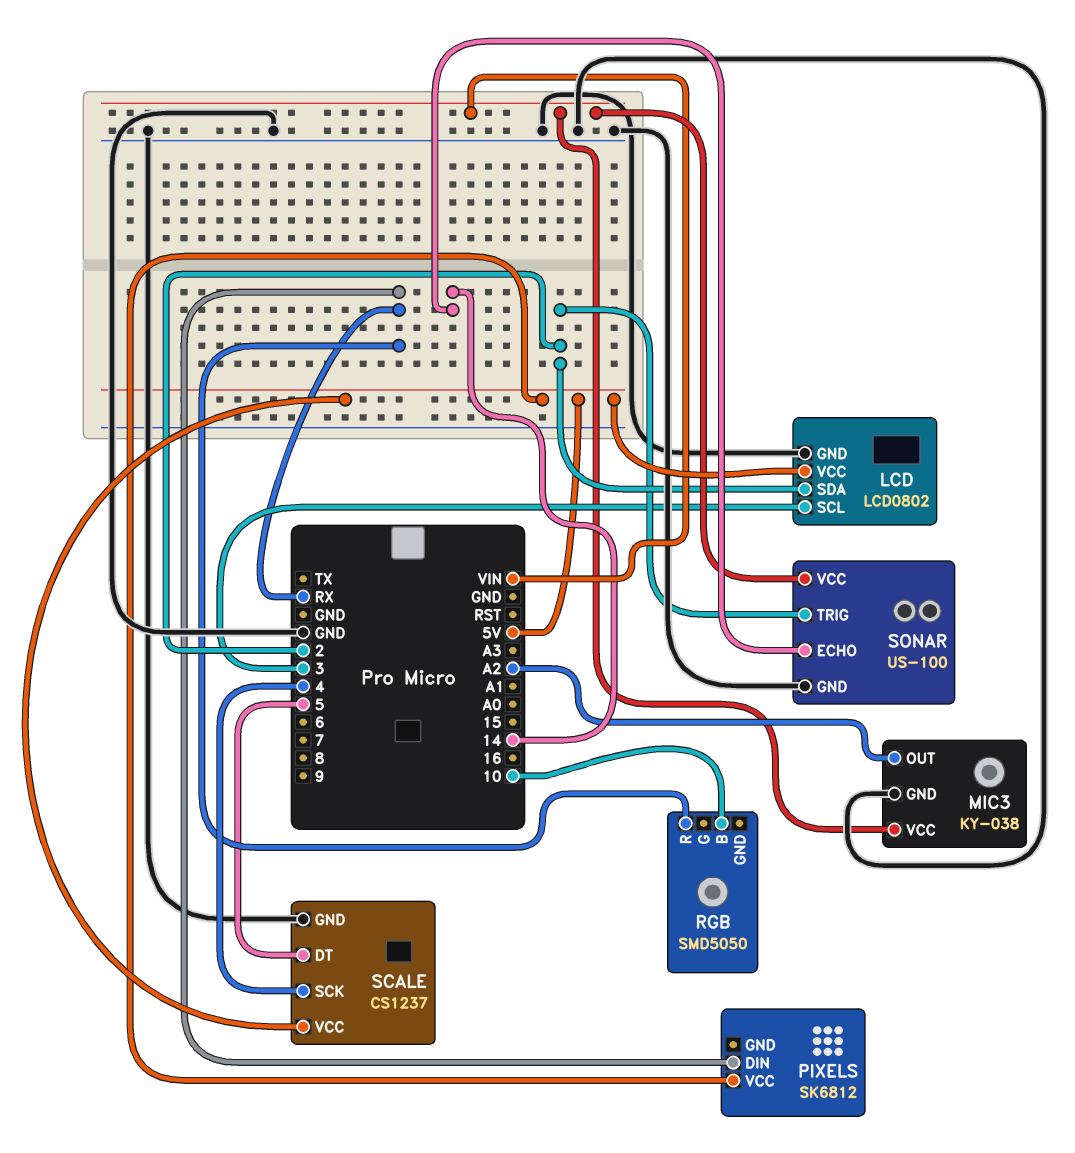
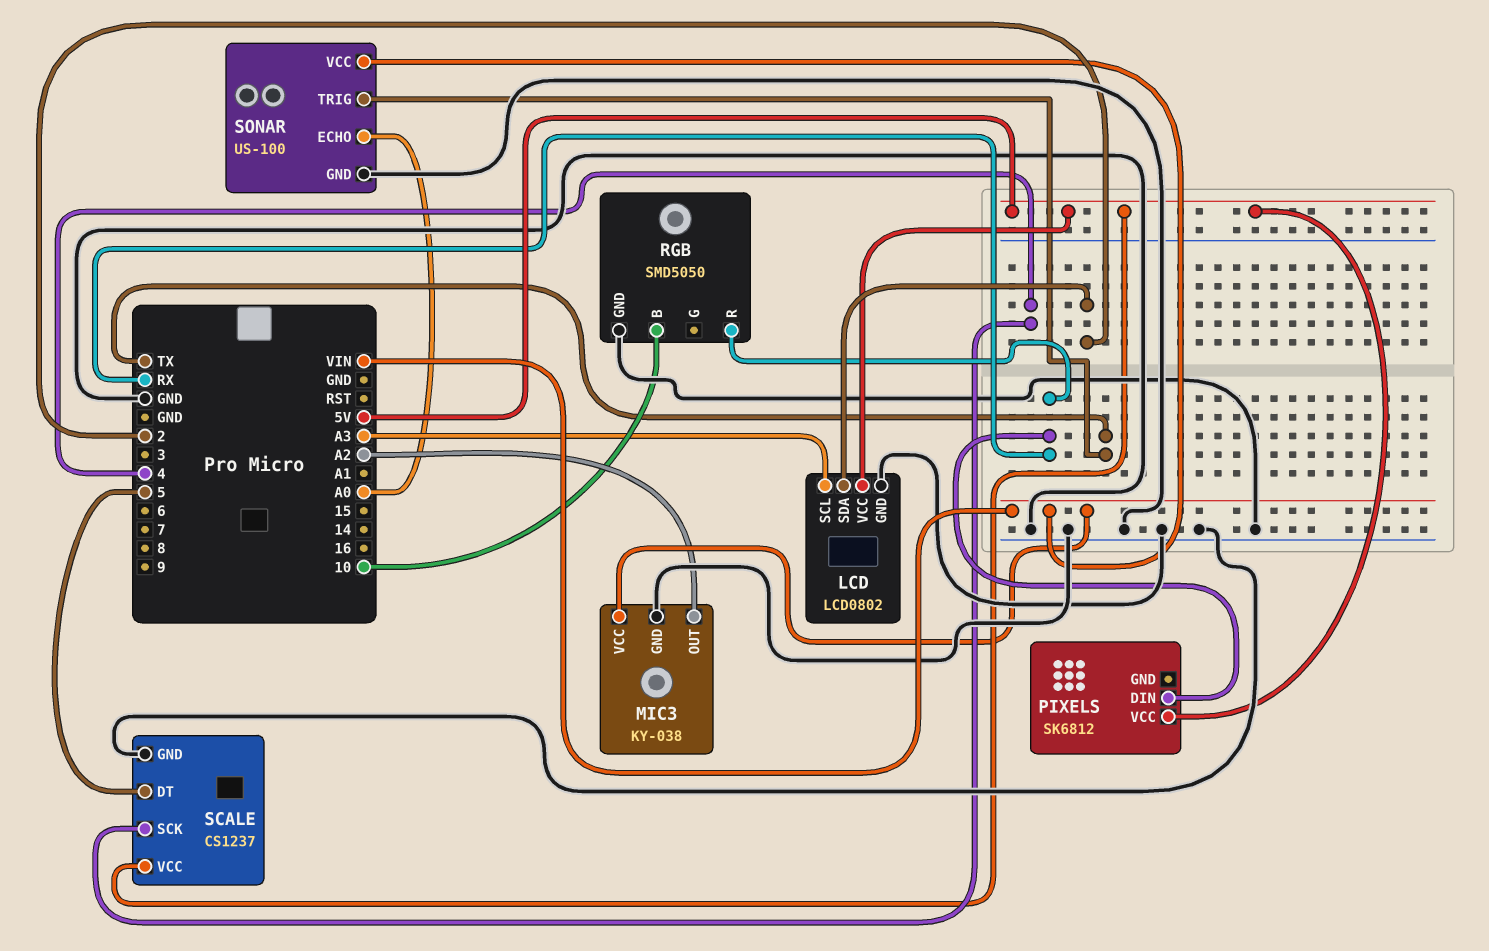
LCD pin SCL: 3 -> A3
RGB pin GND: none -> GND
SONAR pin ECHO: 14 -> A0
SONAR pin TRIG: 2 -> TX

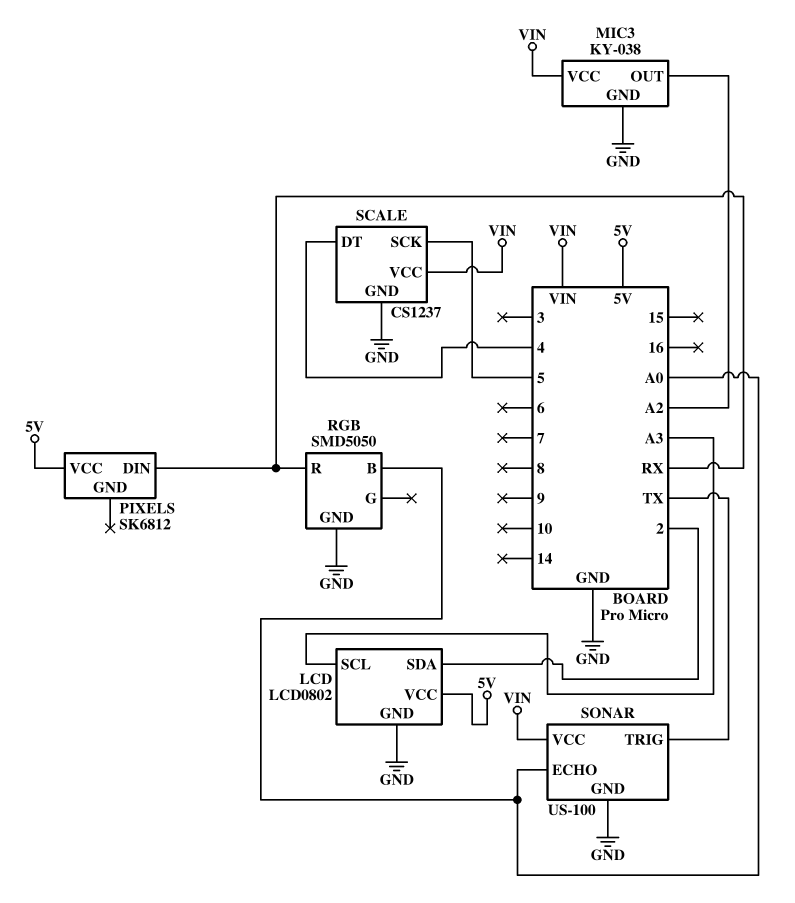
RGB pin B: 10 -> A0
SCALE pin DT: 5 -> 4
SCALE pin SCK: 4 -> 5
SCALE pin VCC: 5V -> VIN

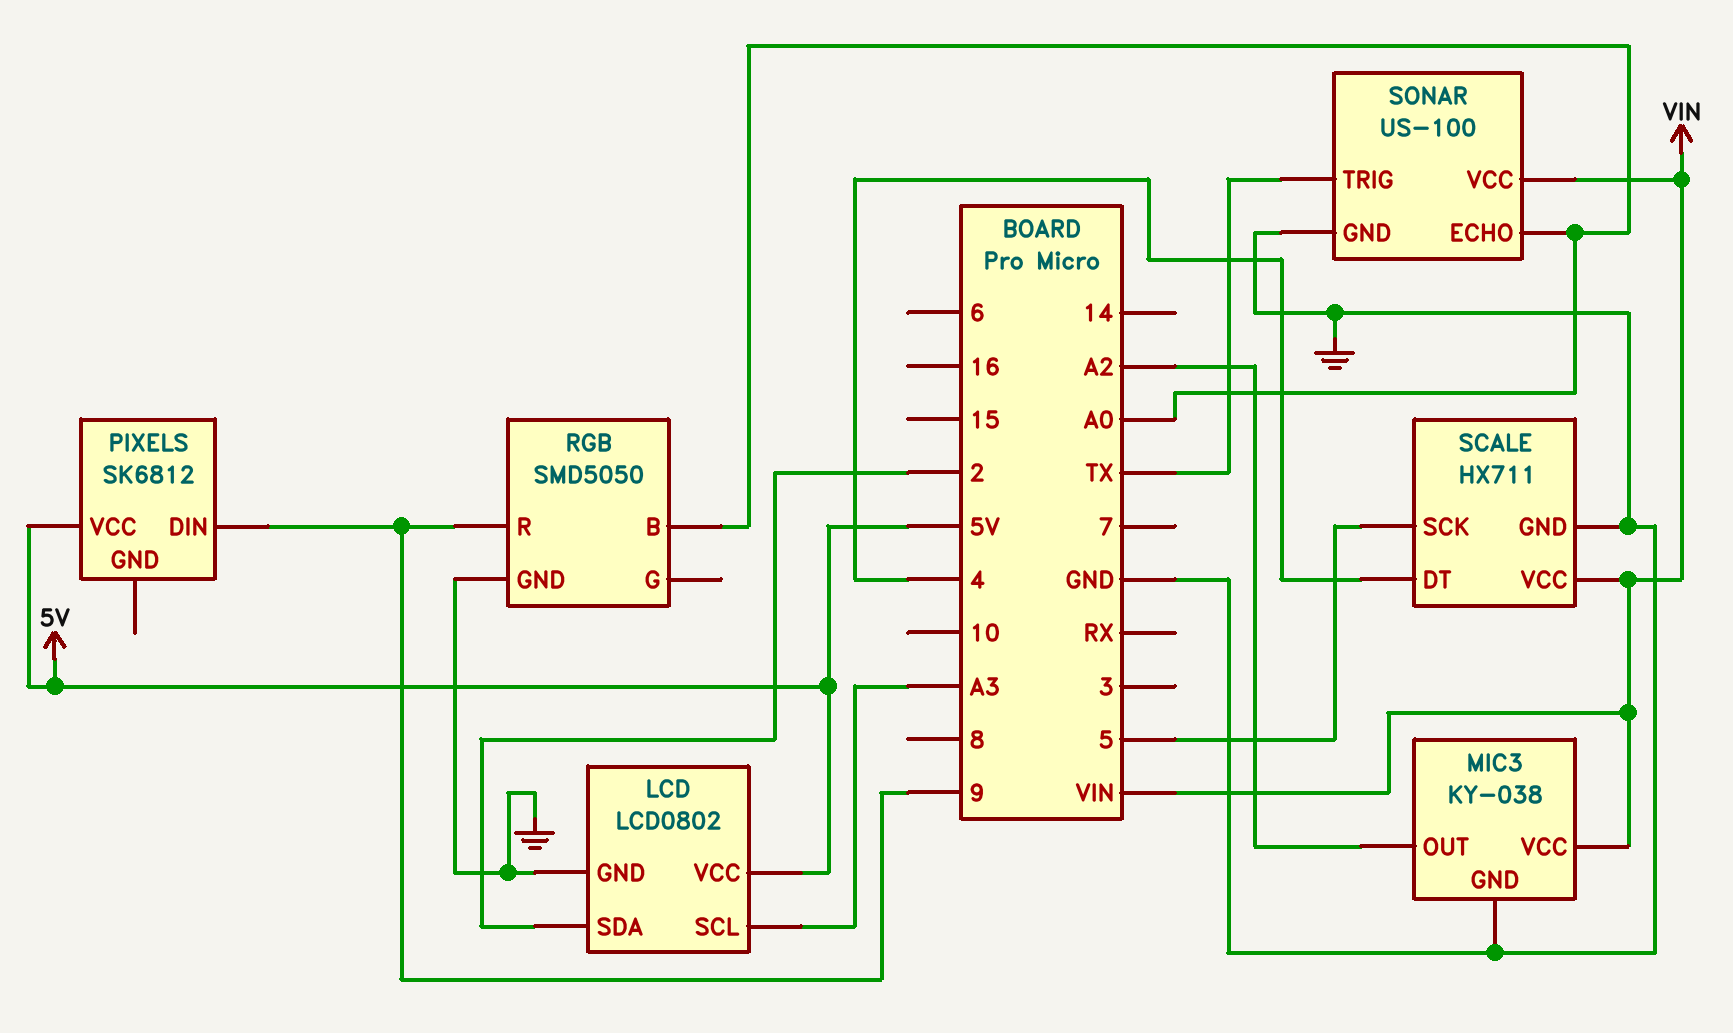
PIXELS pin DIN: RX -> 9
RGB pin R: RX -> 9
SCALE: CS1237 -> HX711

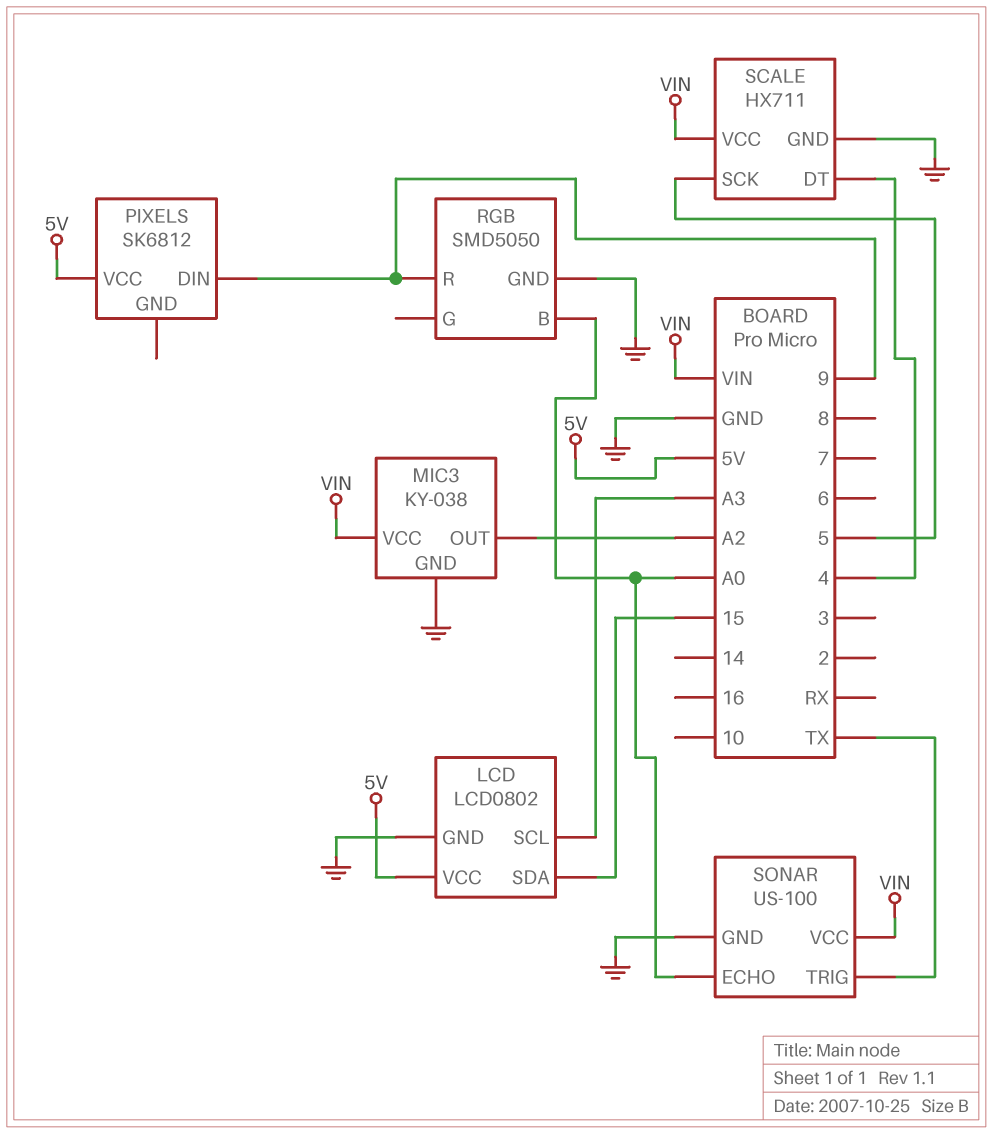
LCD pin SDA: 2 -> 15

